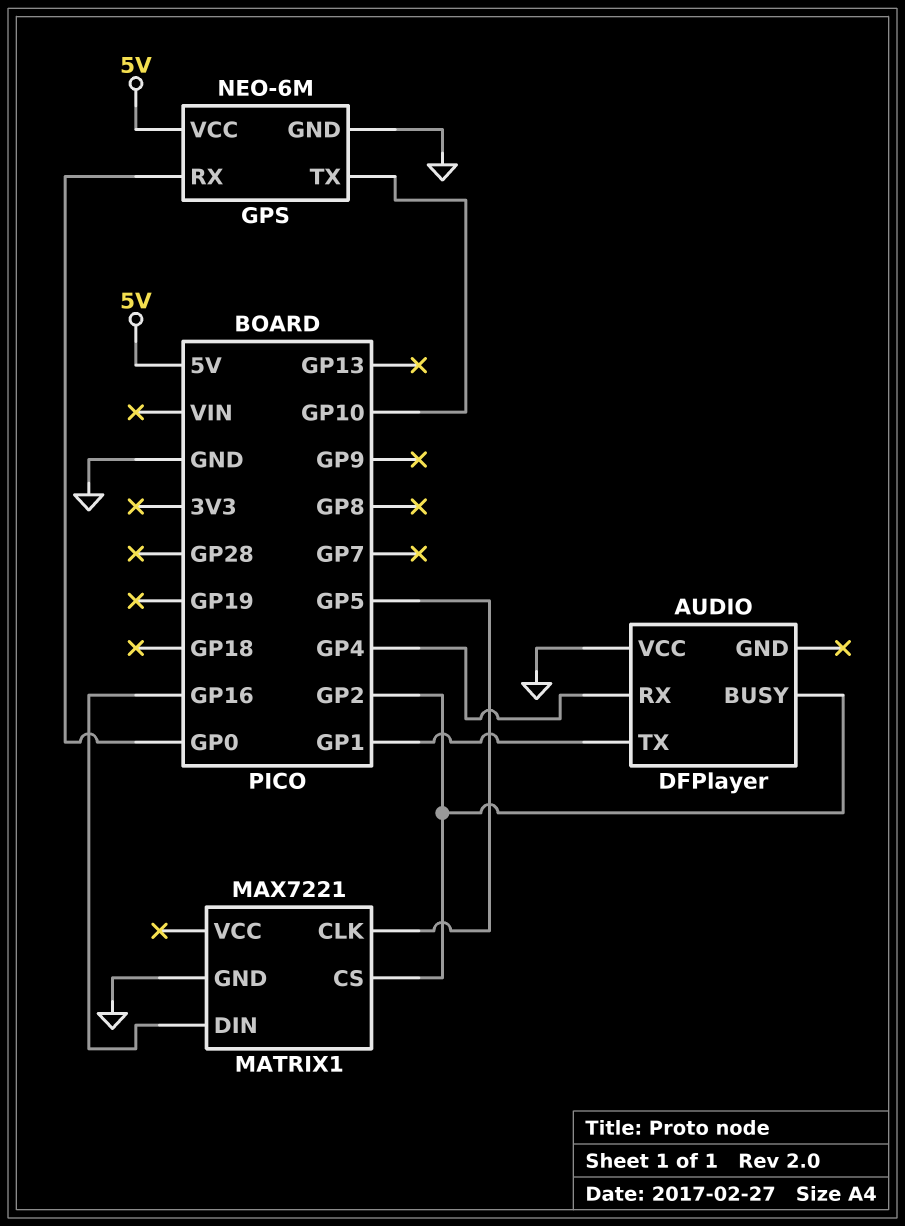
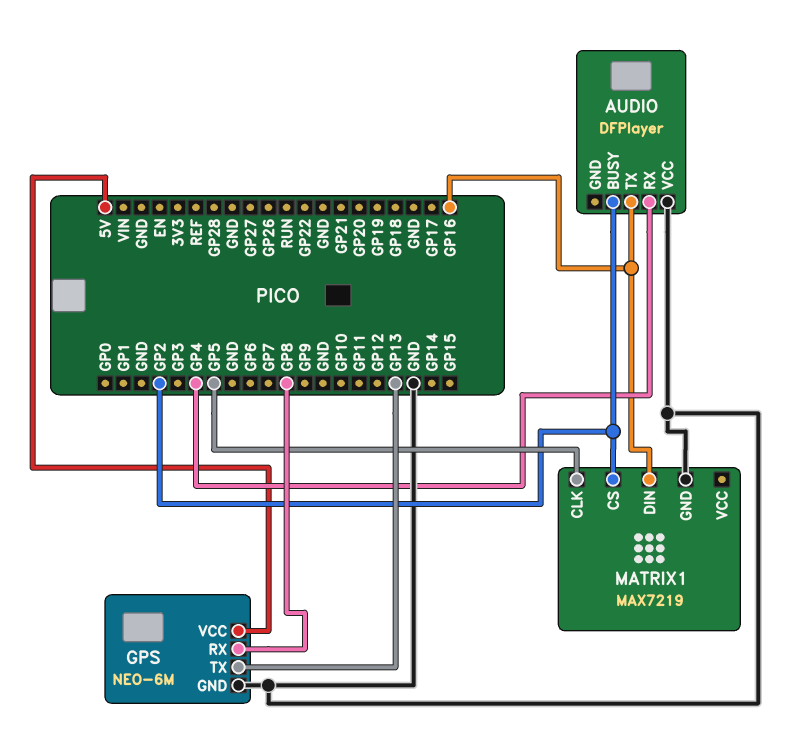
AUDIO pin TX: GP1 -> GP16
GPS pin RX: GP0 -> GP8
GPS pin TX: GP10 -> GP13
MATRIX1: MAX7221 -> MAX7219

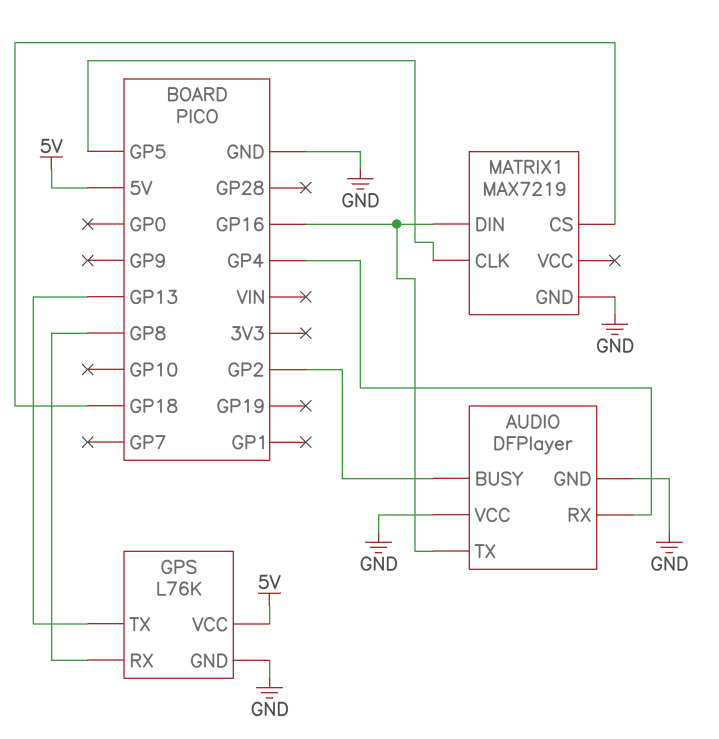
AUDIO pin GND: none -> GND
GPS: NEO-6M -> L76K
MATRIX1 pin CS: GP2 -> GP18

